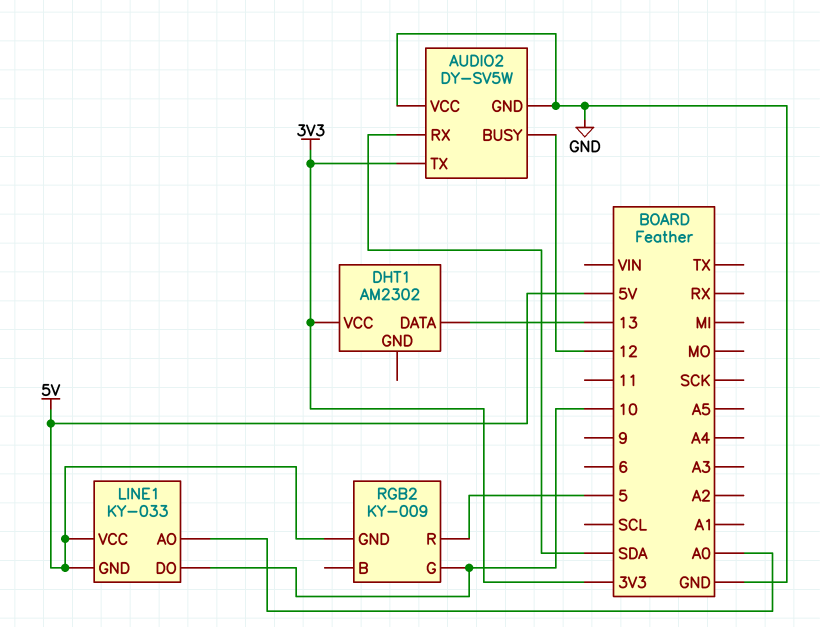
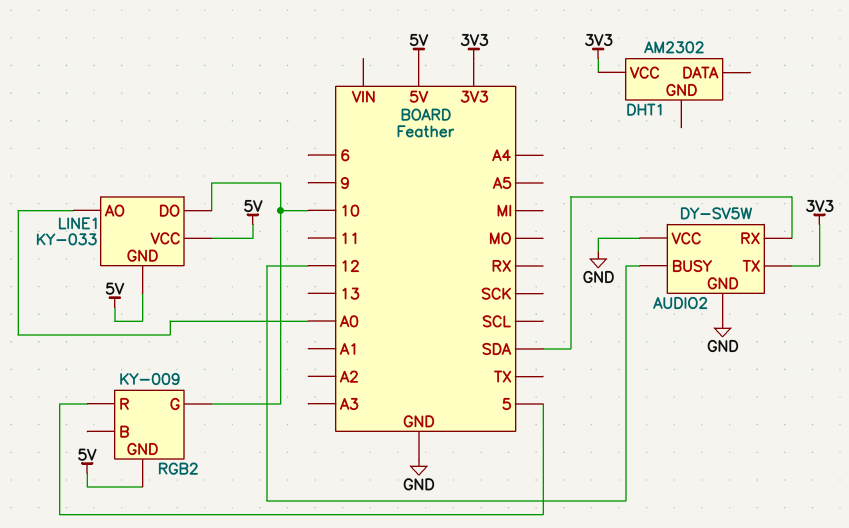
DHT1 pin DATA: 13 -> none

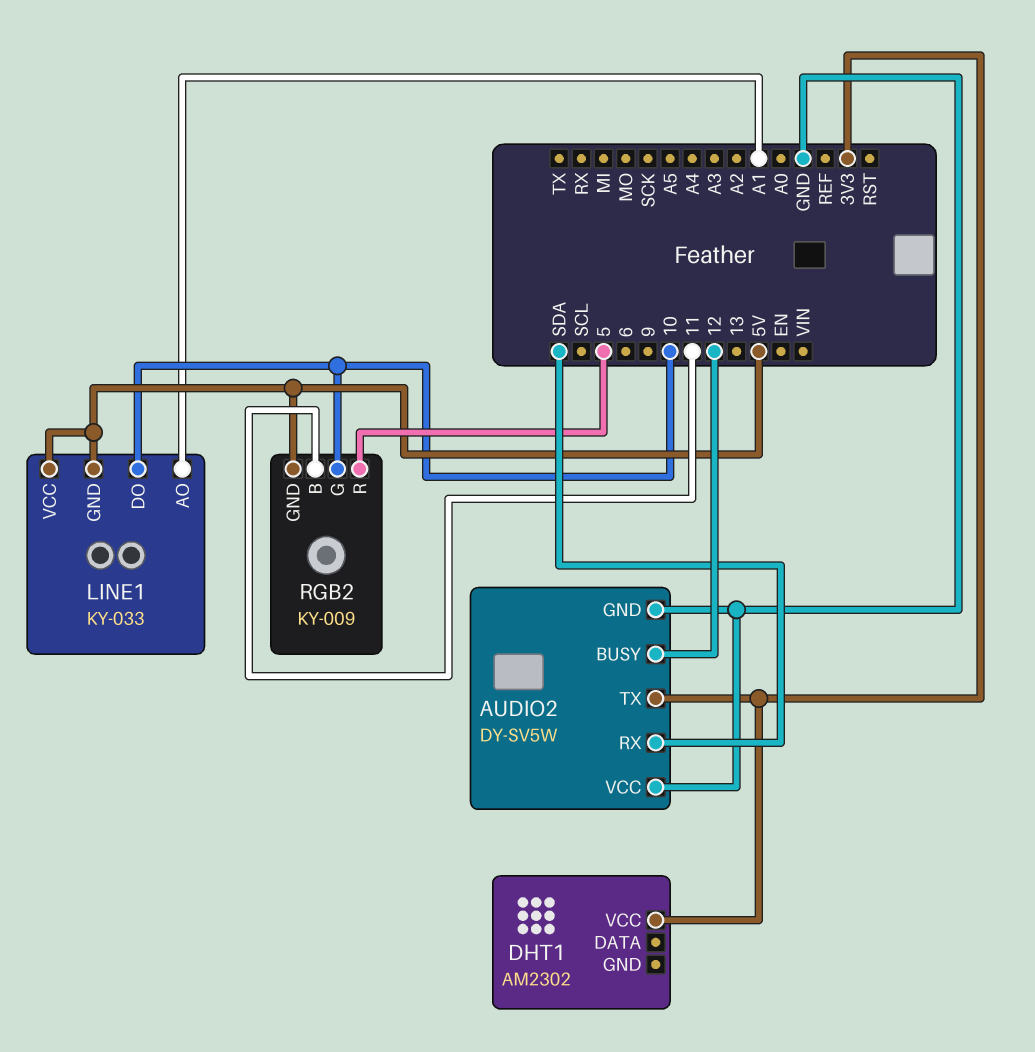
LINE1 pin AO: A0 -> A1
RGB2 pin B: none -> 11

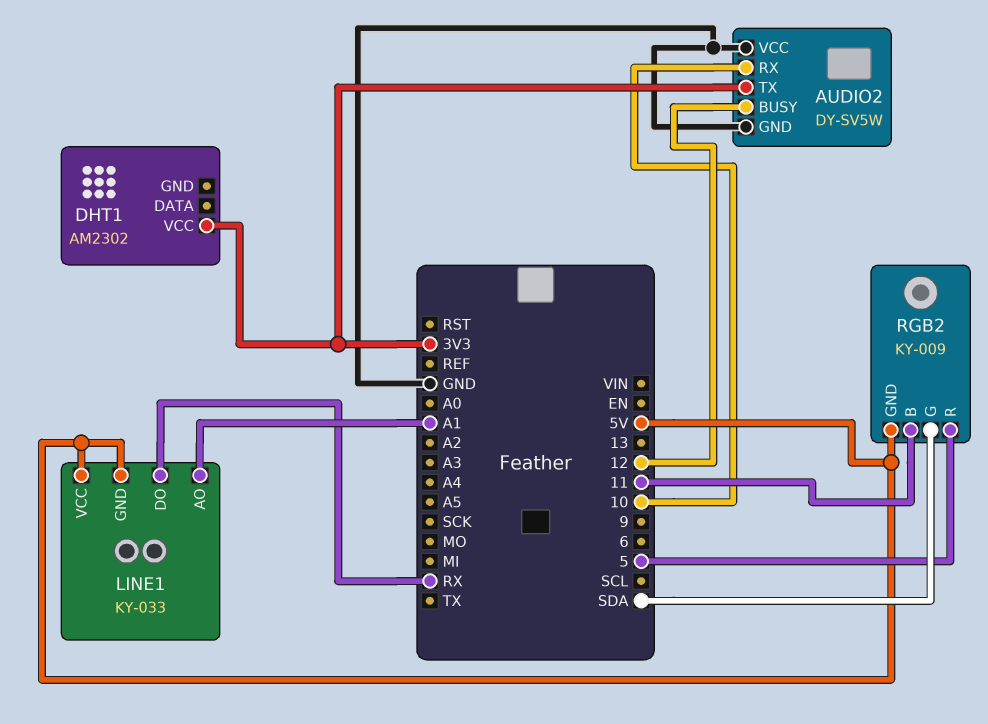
AUDIO2 pin RX: SDA -> 10
LINE1 pin DO: 10 -> RX
RGB2 pin G: 10 -> SDA

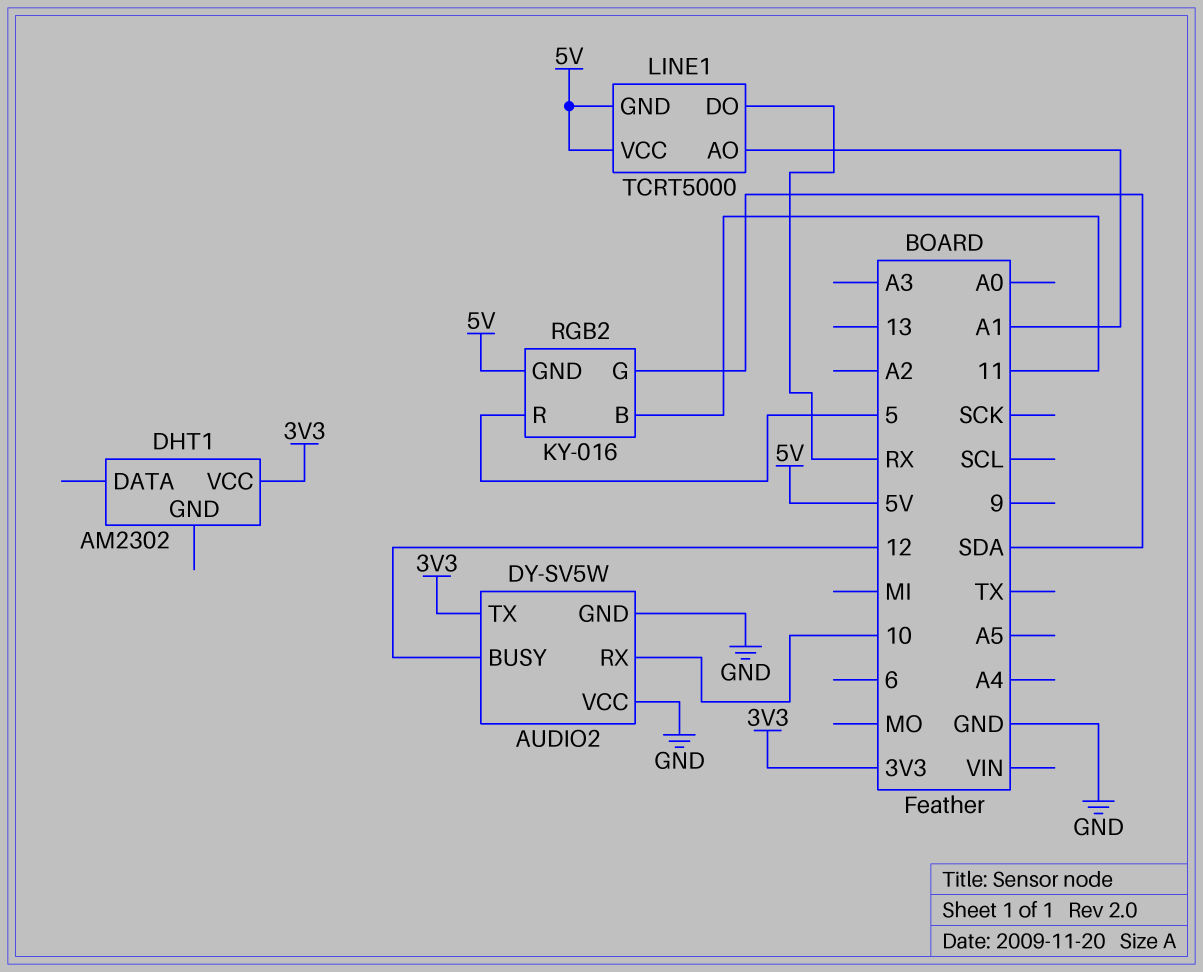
LINE1: KY-033 -> TCRT5000
RGB2: KY-009 -> KY-016

